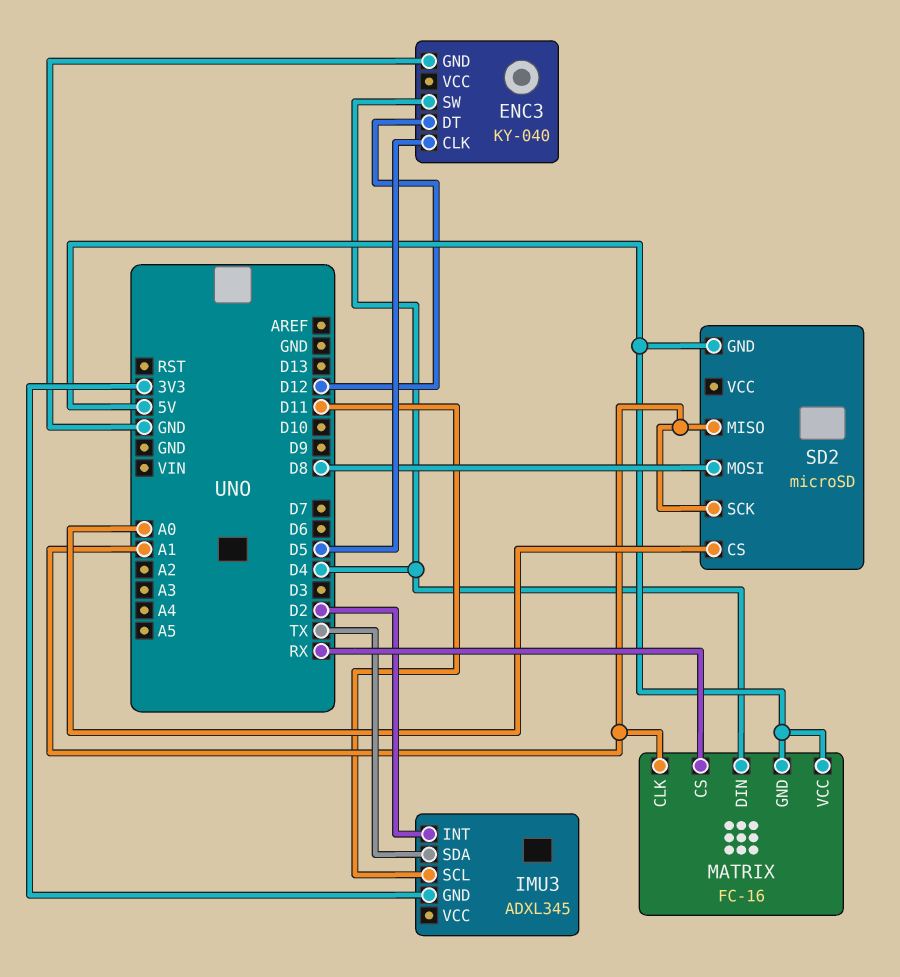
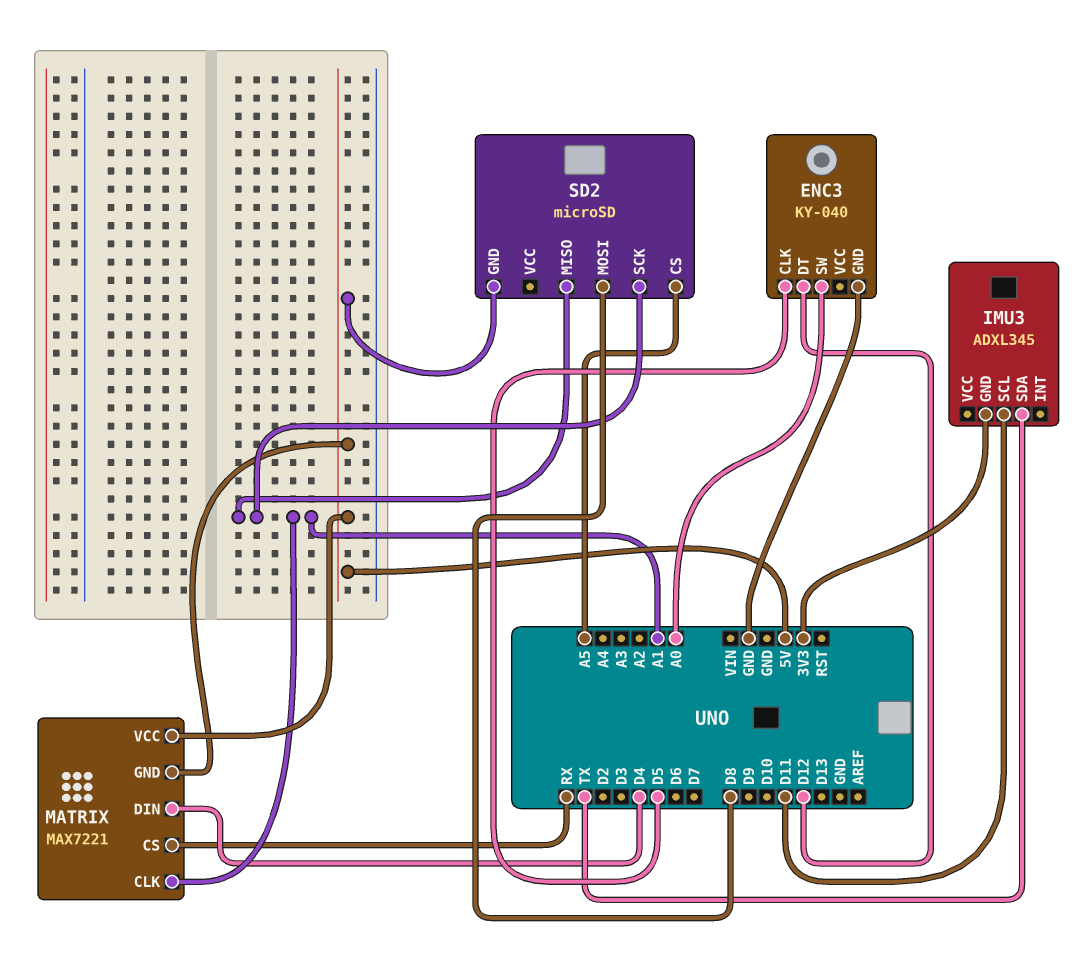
ENC3 pin SW: D4 -> A0
IMU3 pin INT: D2 -> none
MATRIX: FC-16 -> MAX7221
SD2 pin CS: A0 -> A5

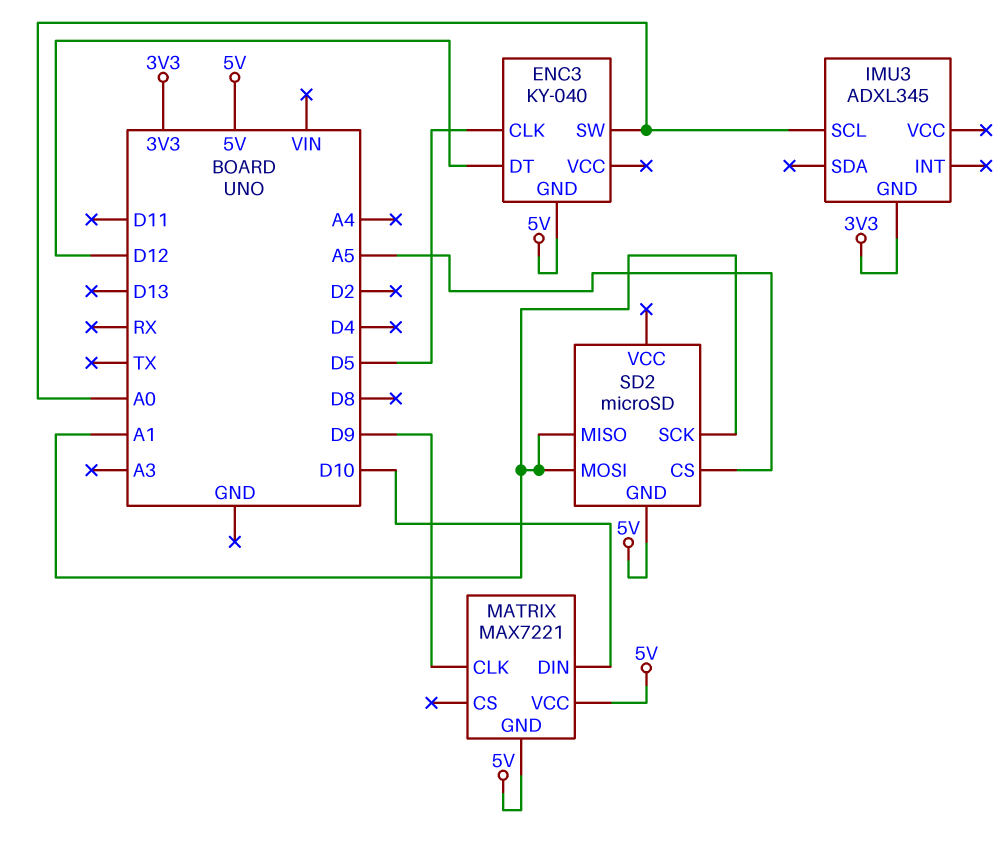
ENC3 pin GND: GND -> 5V
IMU3 pin SCL: D11 -> A0
IMU3 pin SDA: TX -> none
MATRIX pin CLK: A1 -> D9
MATRIX pin CS: RX -> none
MATRIX pin DIN: D4 -> D10
SD2 pin MOSI: D8 -> A1

